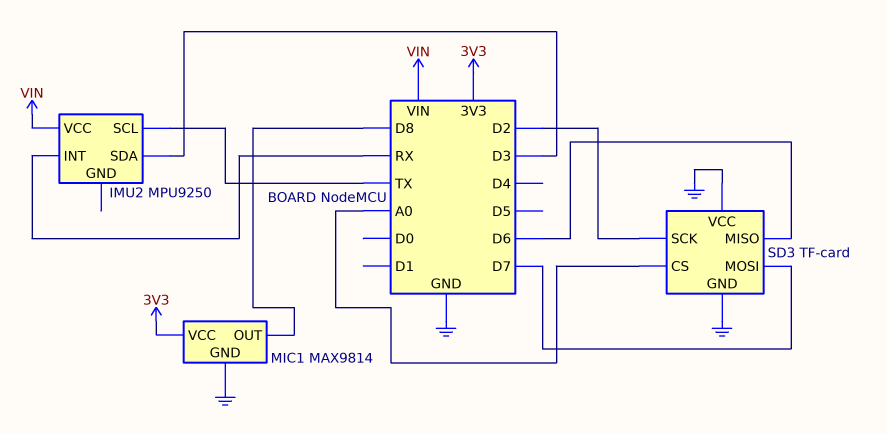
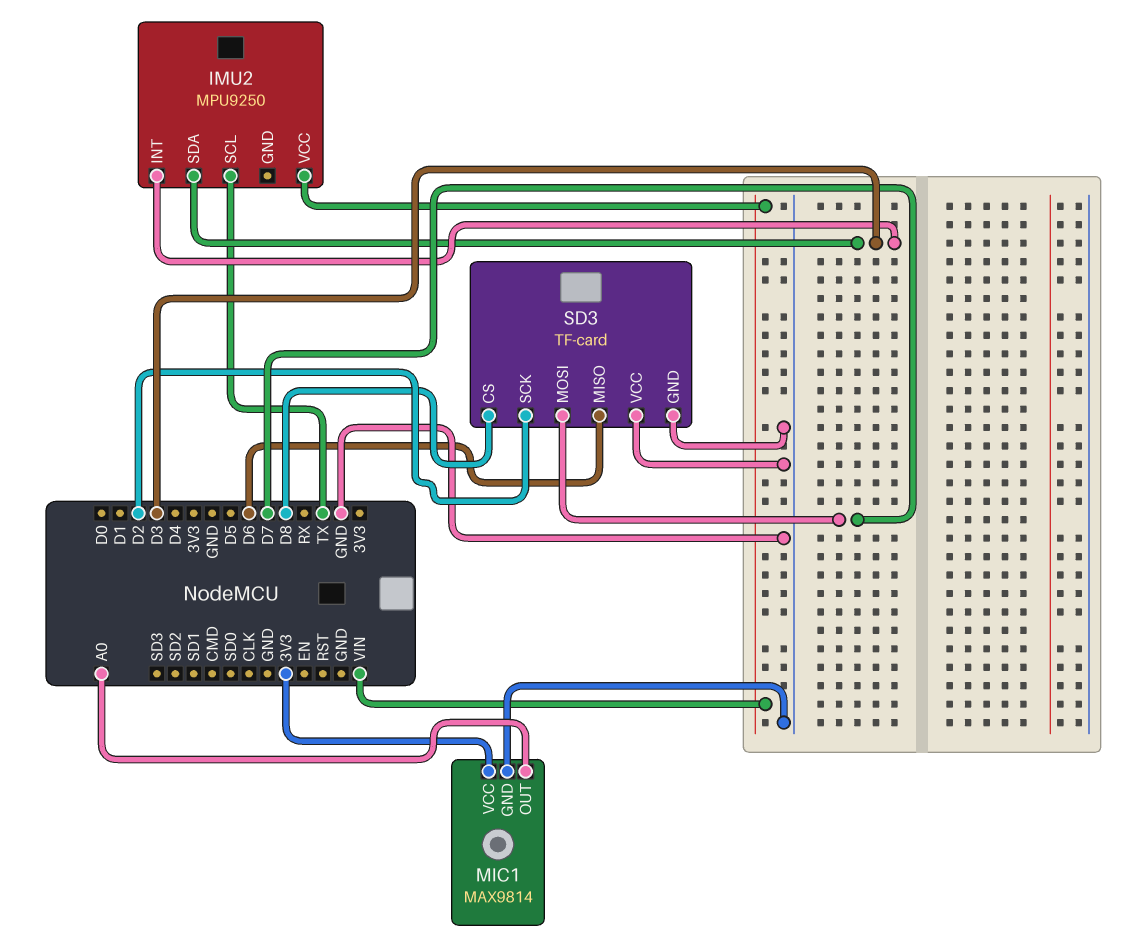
IMU2 pin INT: RX -> D3
MIC1 pin OUT: D8 -> A0
SD3 pin CS: A0 -> D8

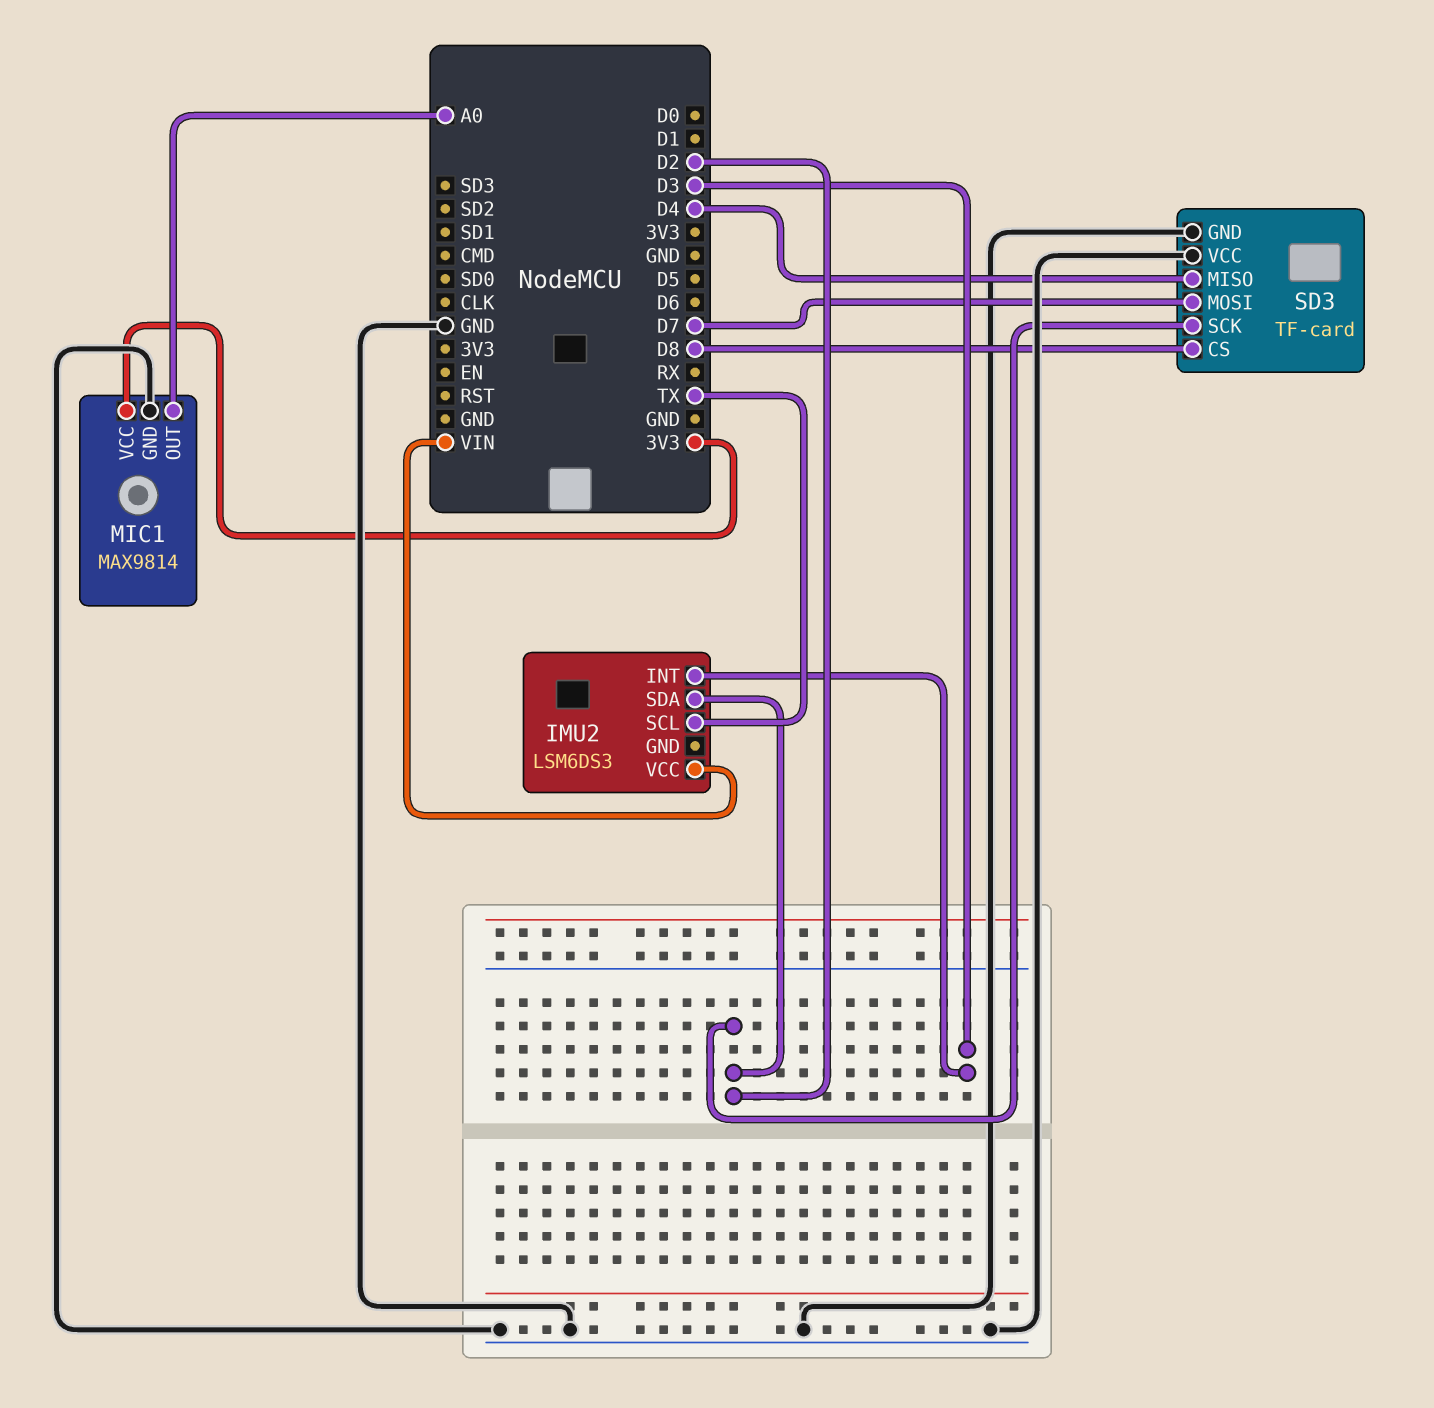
IMU2: MPU9250 -> LSM6DS3
IMU2 pin SDA: D3 -> D2
SD3 pin MISO: D6 -> D4

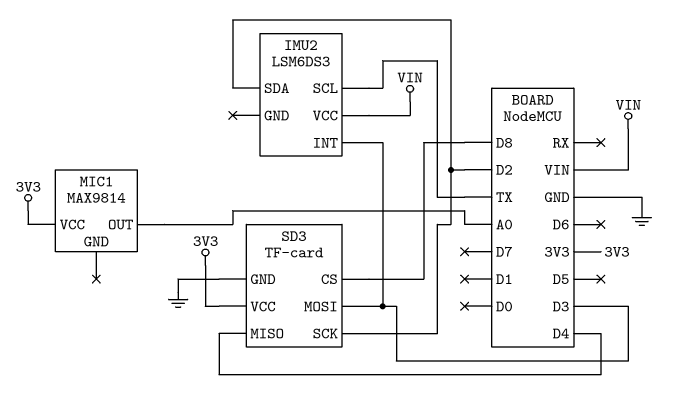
MIC1 pin GND: GND -> none
SD3 pin MOSI: D7 -> D3
SD3 pin VCC: GND -> 3V3

